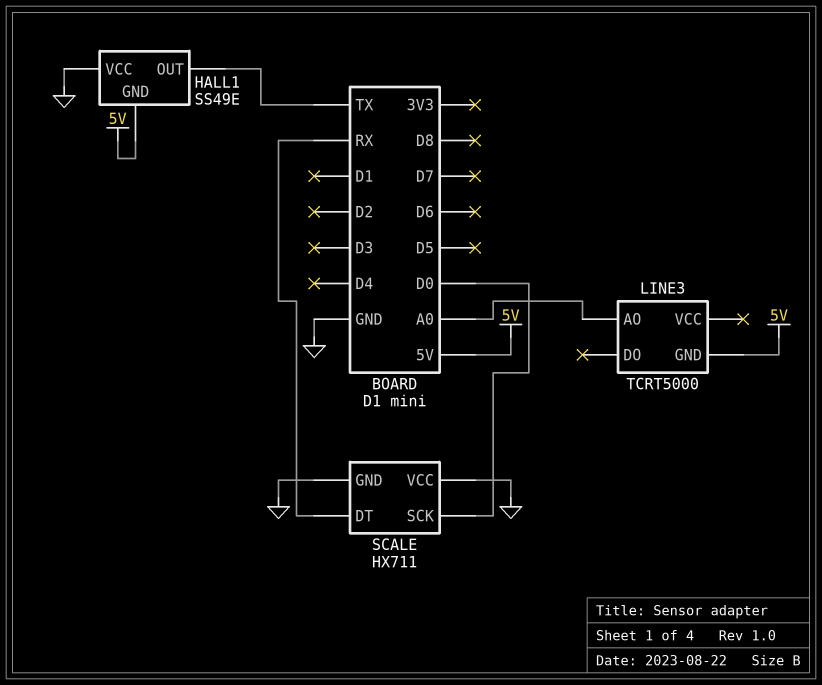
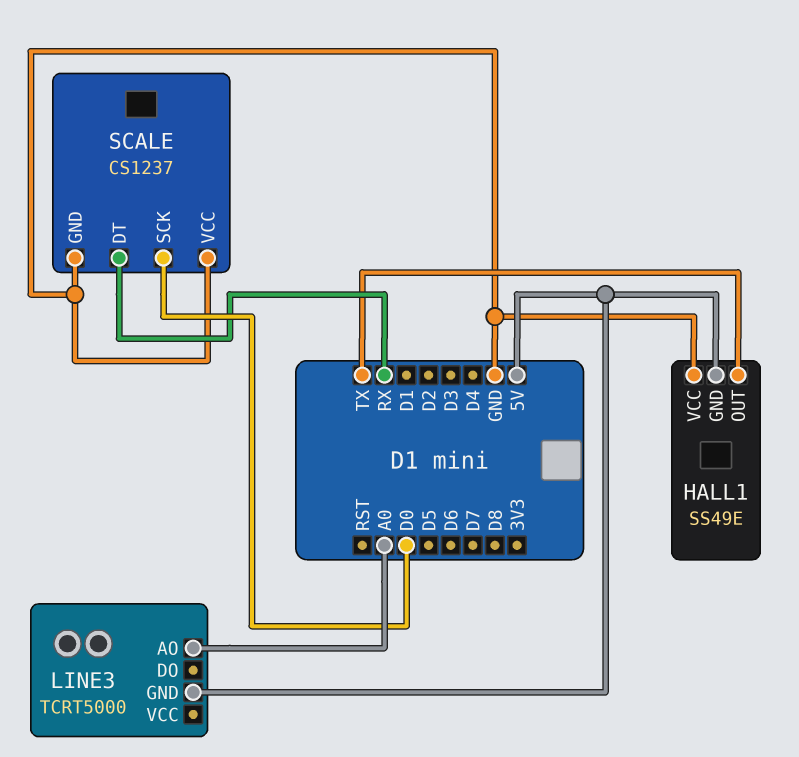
SCALE: HX711 -> CS1237

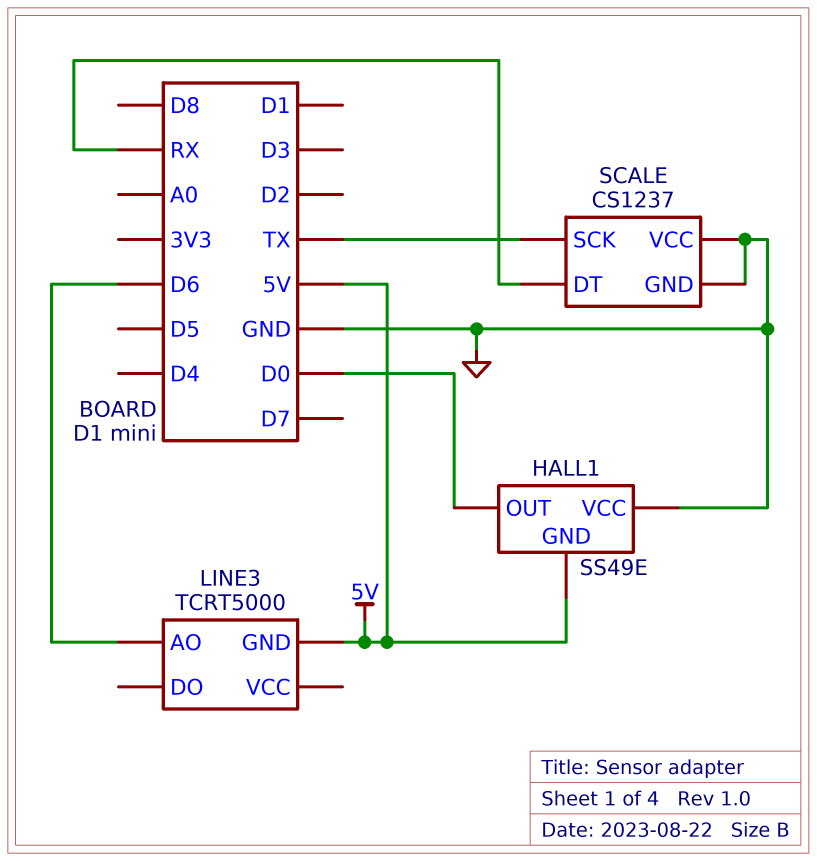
HALL1 pin OUT: TX -> D0
LINE3 pin AO: A0 -> D6
SCALE pin SCK: D0 -> TX

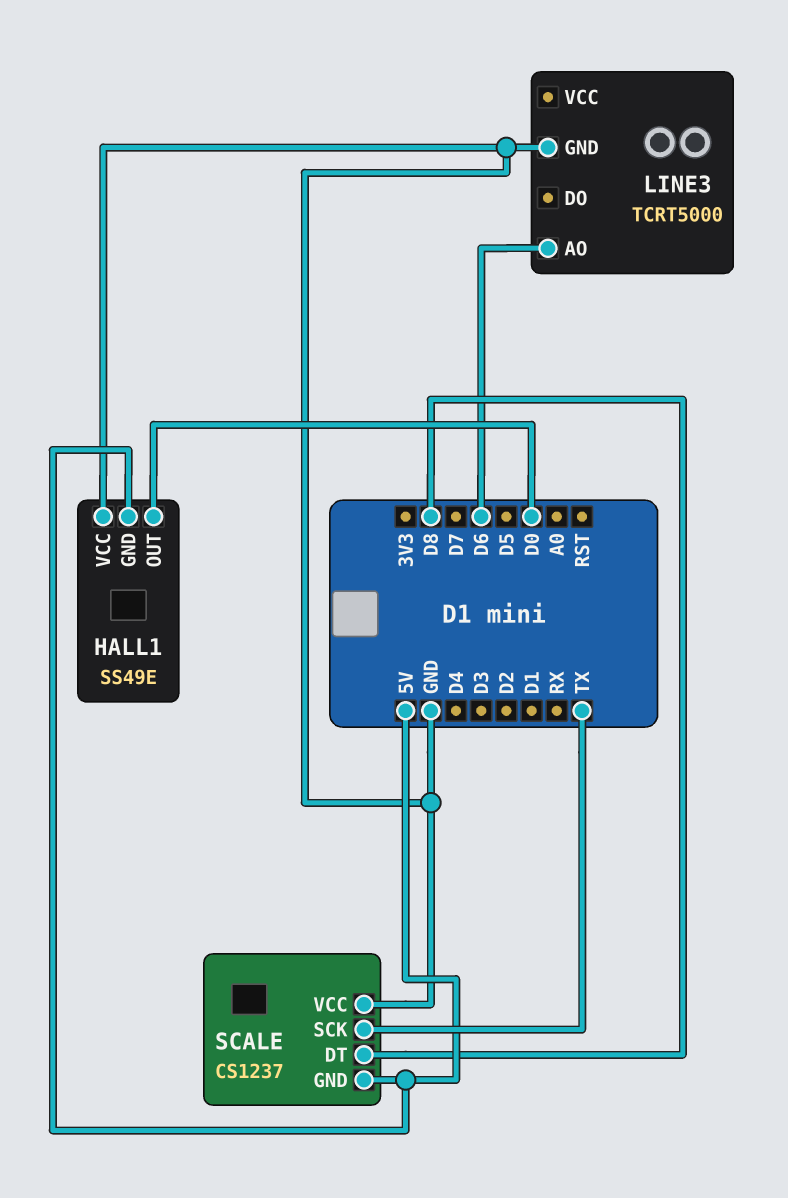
LINE3 pin GND: 5V -> GND
SCALE pin DT: RX -> D8
SCALE pin GND: GND -> 5V

